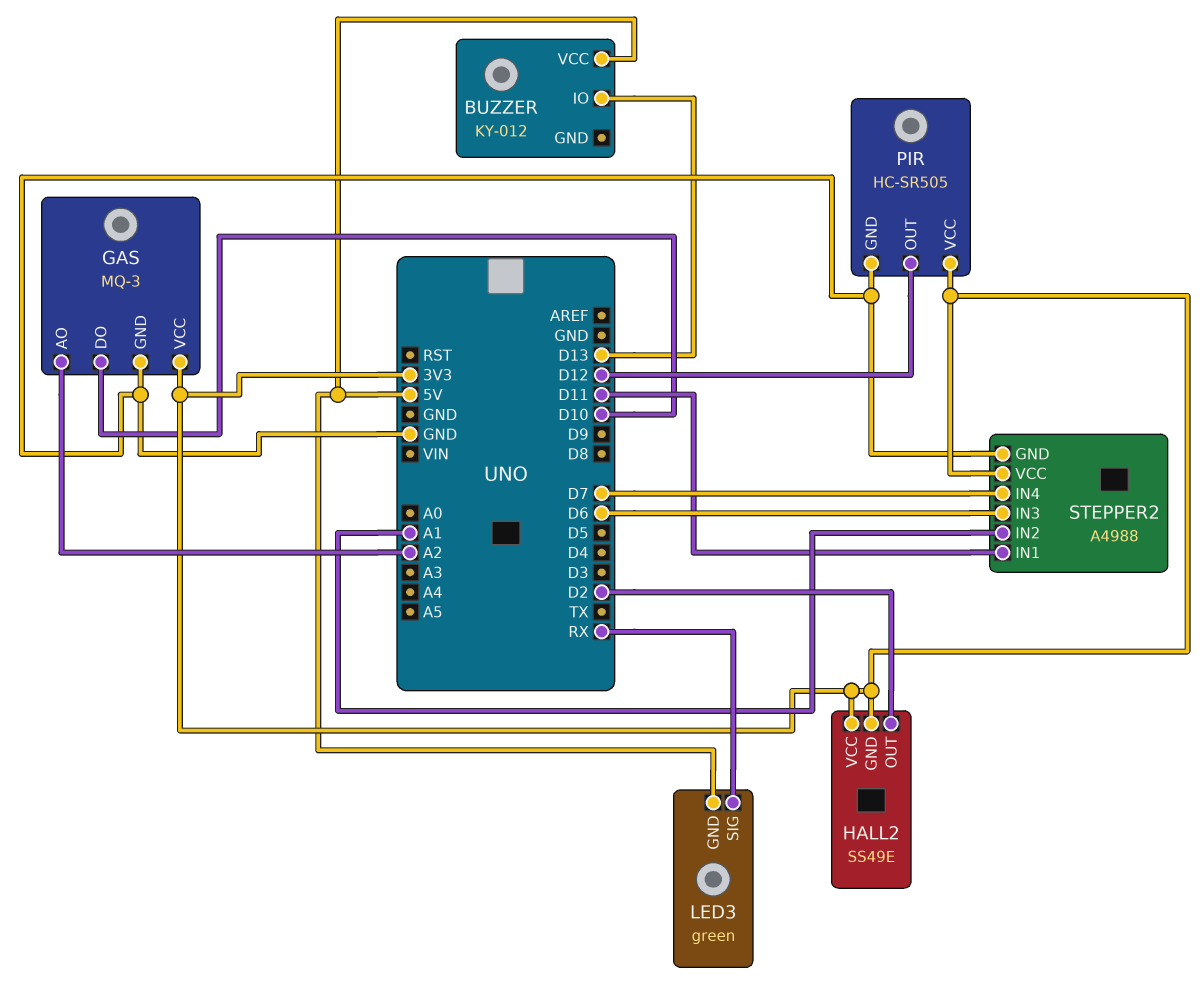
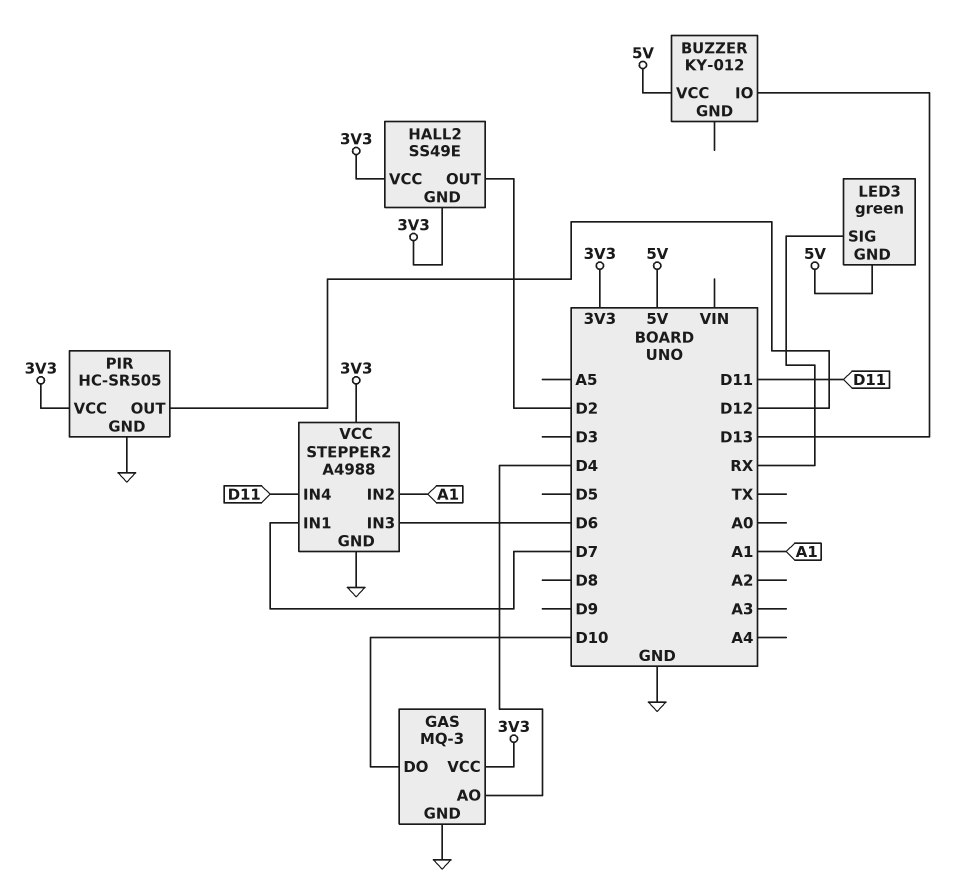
GAS pin AO: A2 -> D4
STEPPER2 pin IN1: D11 -> D7
STEPPER2 pin IN4: D7 -> D11

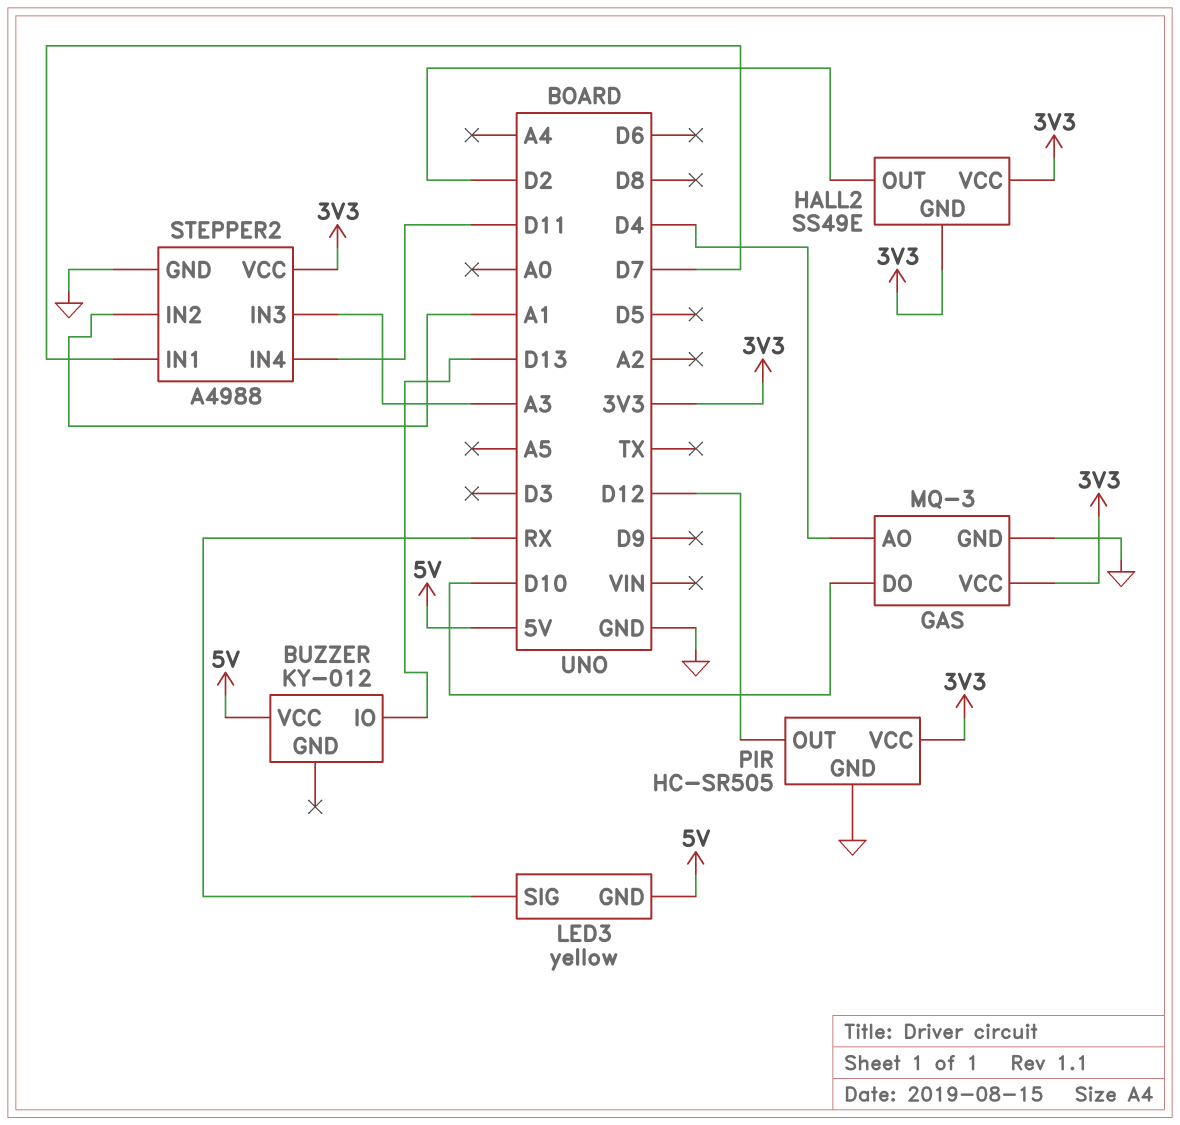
LED3: green -> yellow
STEPPER2 pin IN3: D6 -> A3

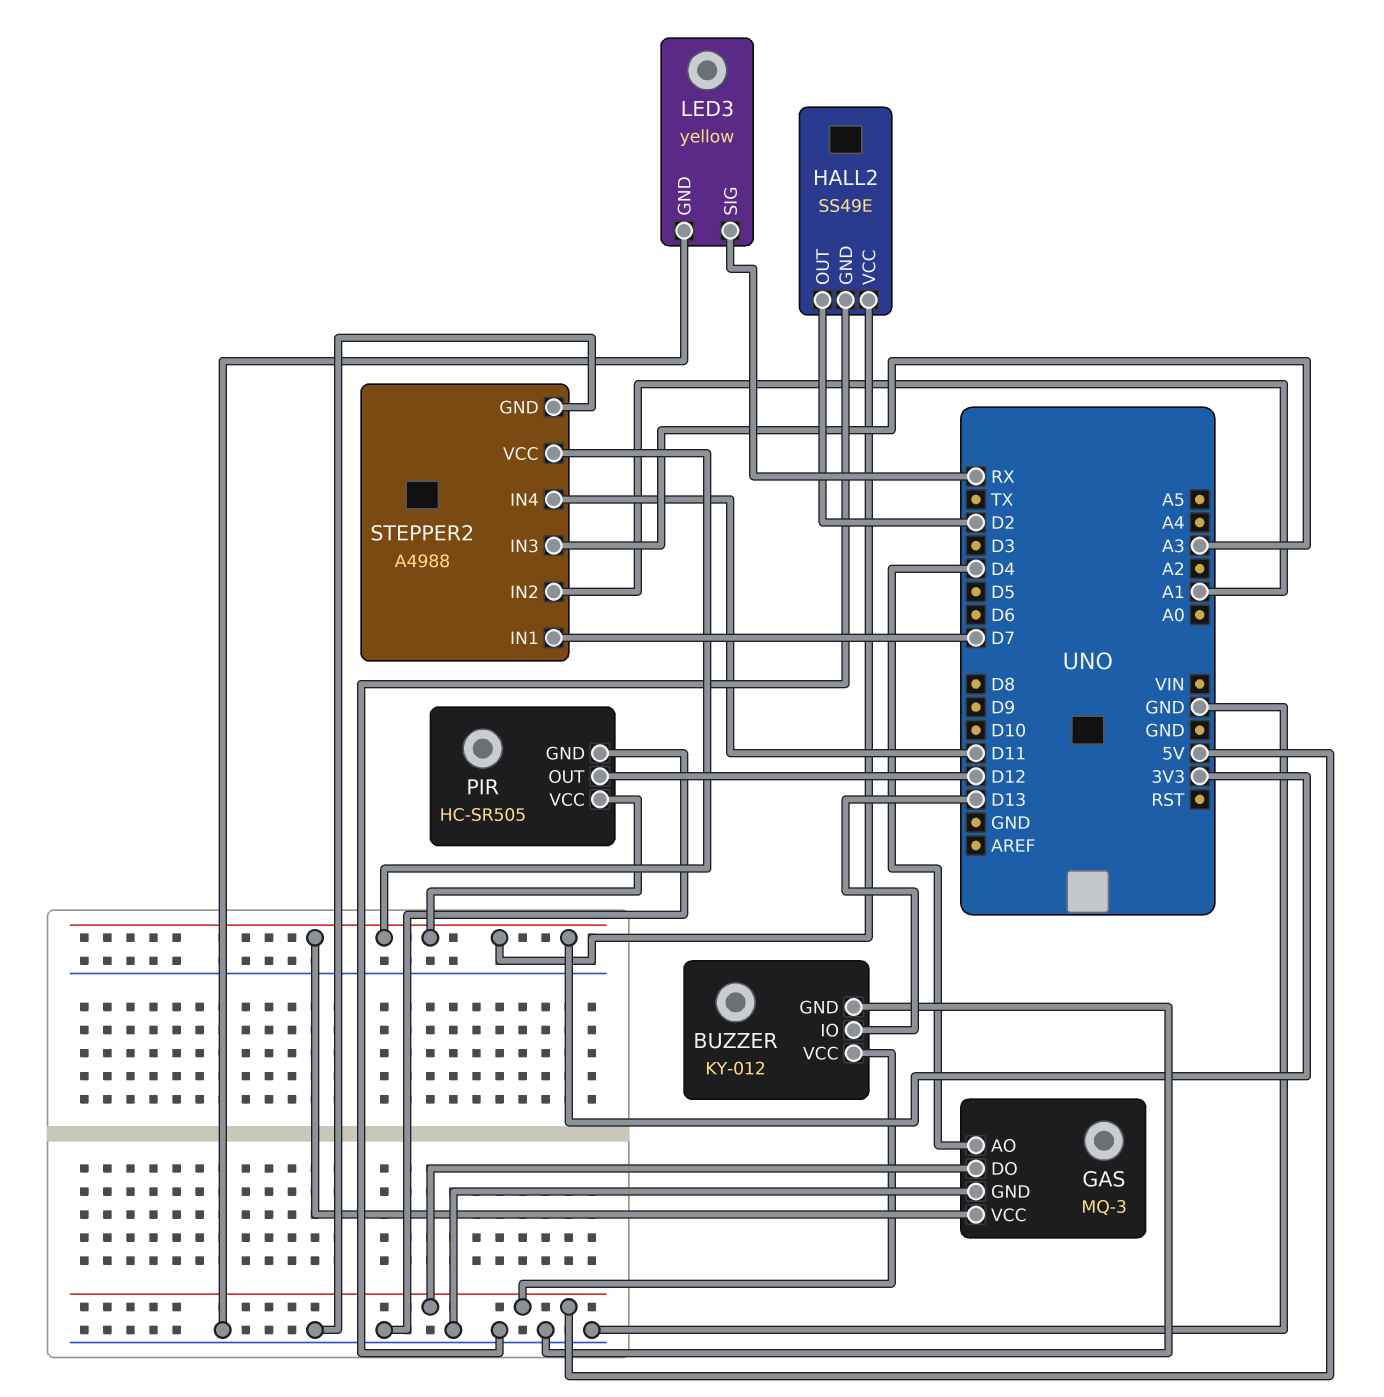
BUZZER pin GND: none -> GND
GAS pin DO: D10 -> 5V
HALL2 pin GND: 3V3 -> GND
LED3 pin GND: 5V -> GND

